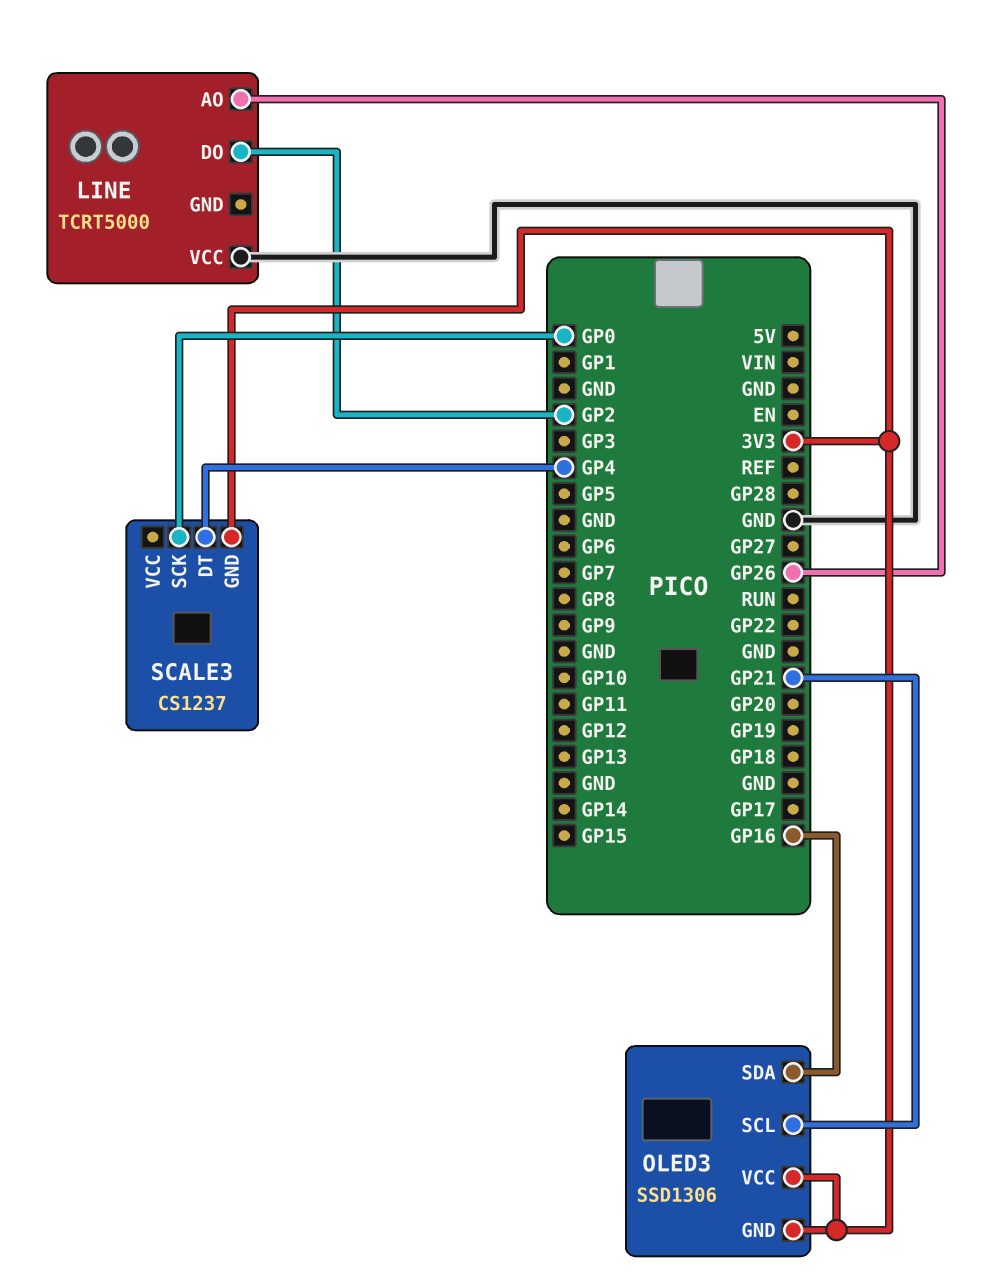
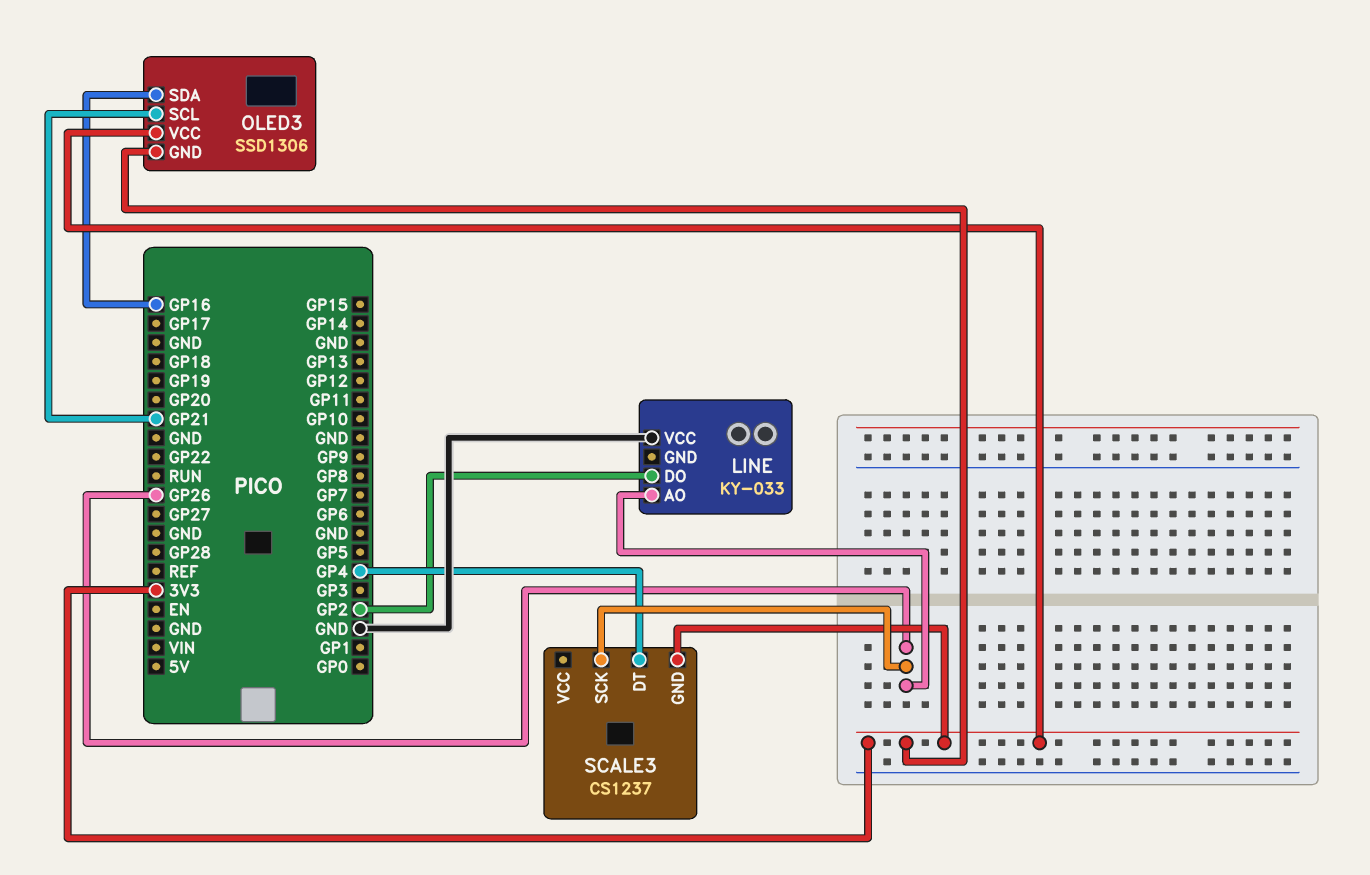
LINE: TCRT5000 -> KY-033
SCALE3 pin SCK: GP0 -> GP26

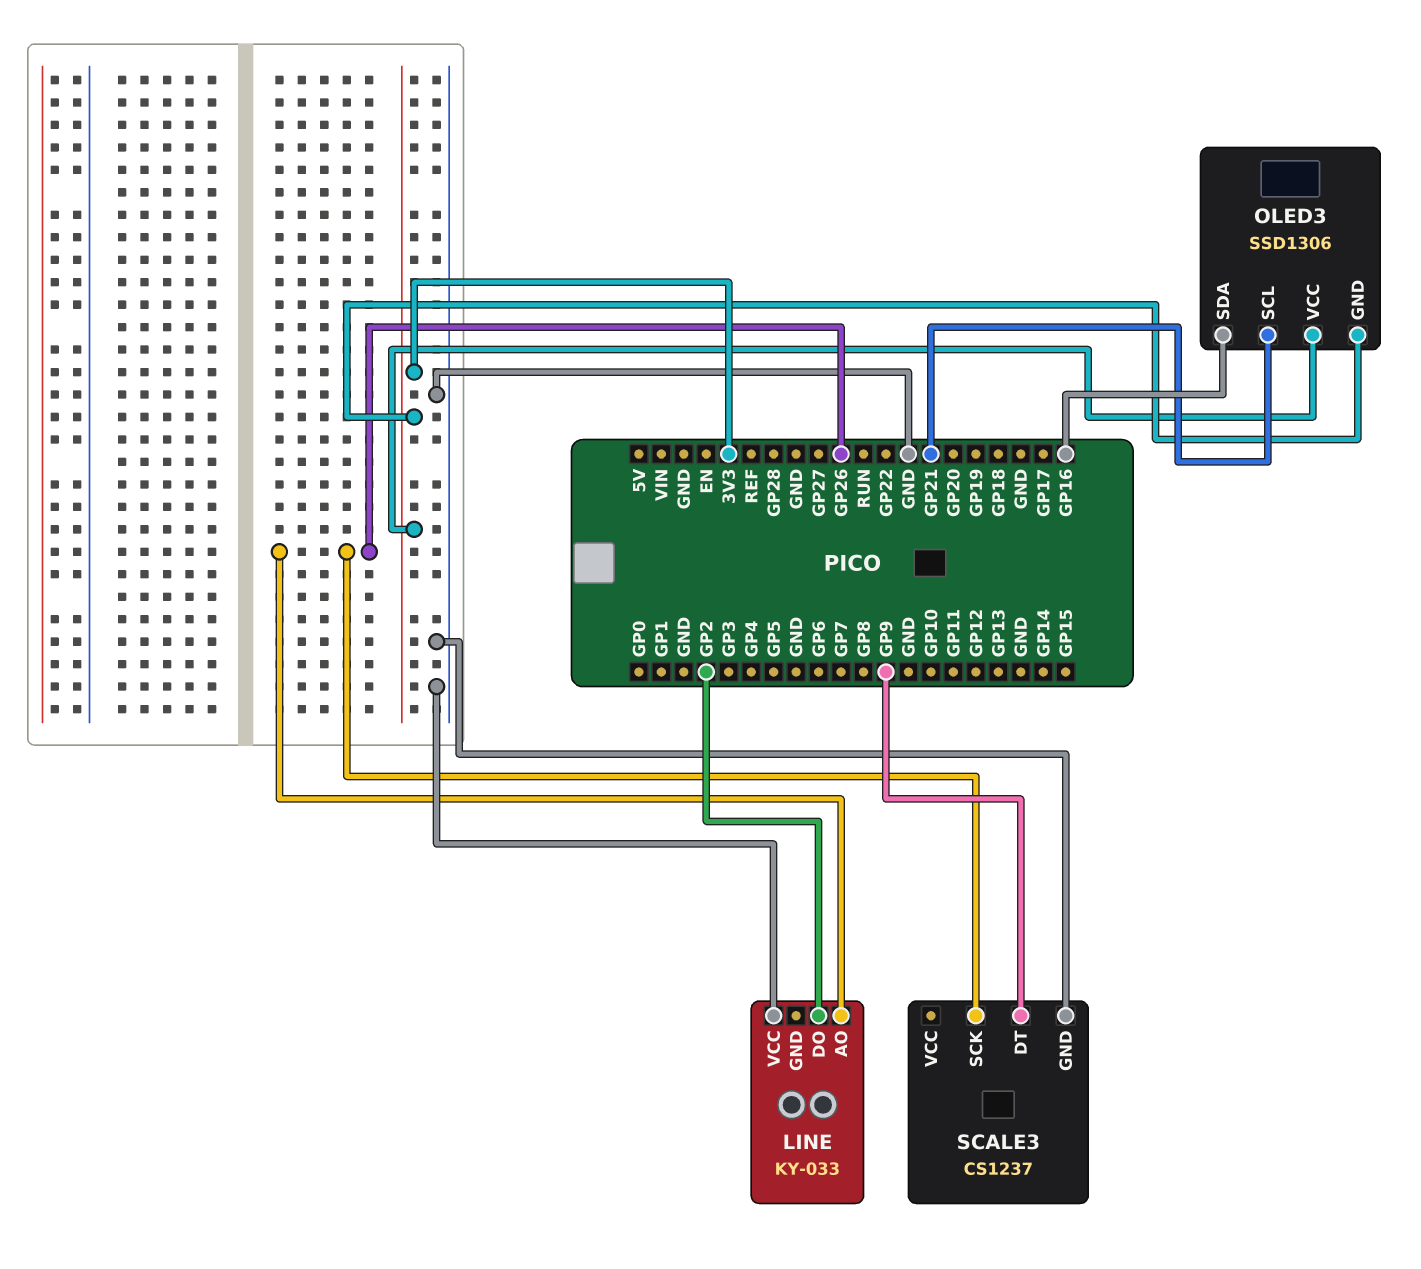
SCALE3 pin DT: GP4 -> GP9
SCALE3 pin GND: 3V3 -> GND

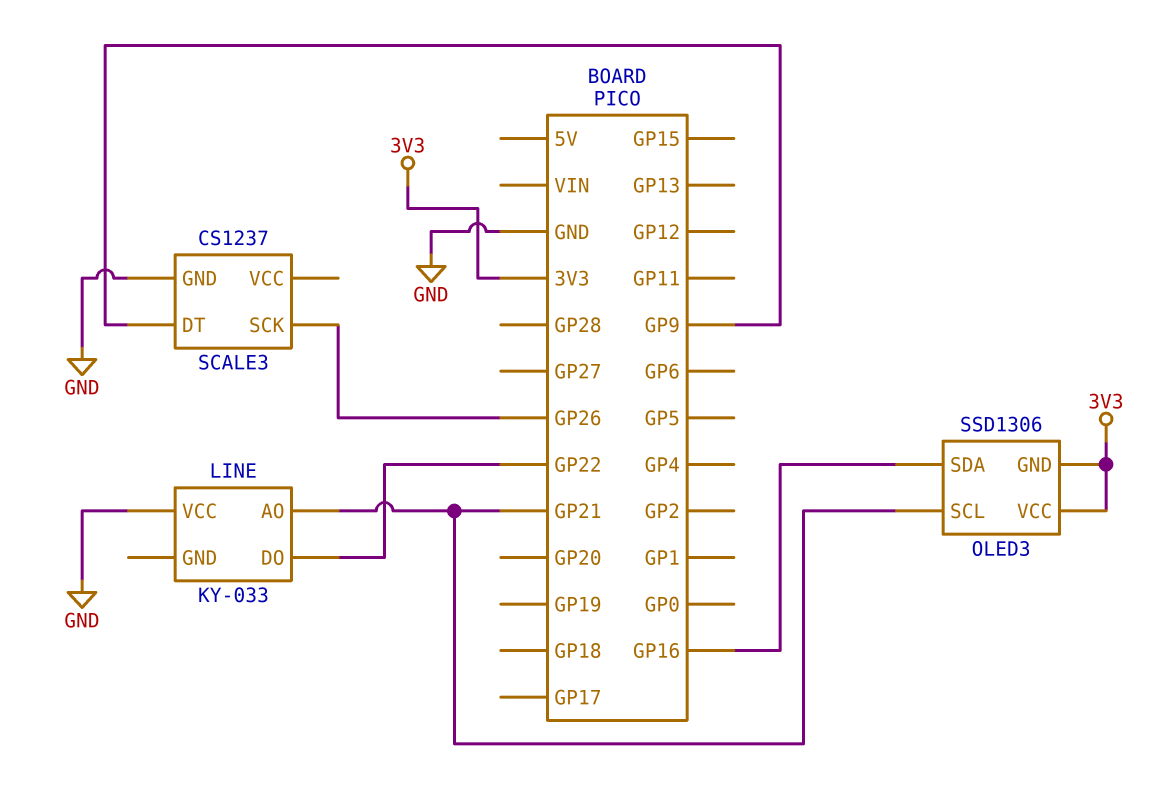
LINE pin AO: GP26 -> GP21
LINE pin DO: GP2 -> GP22

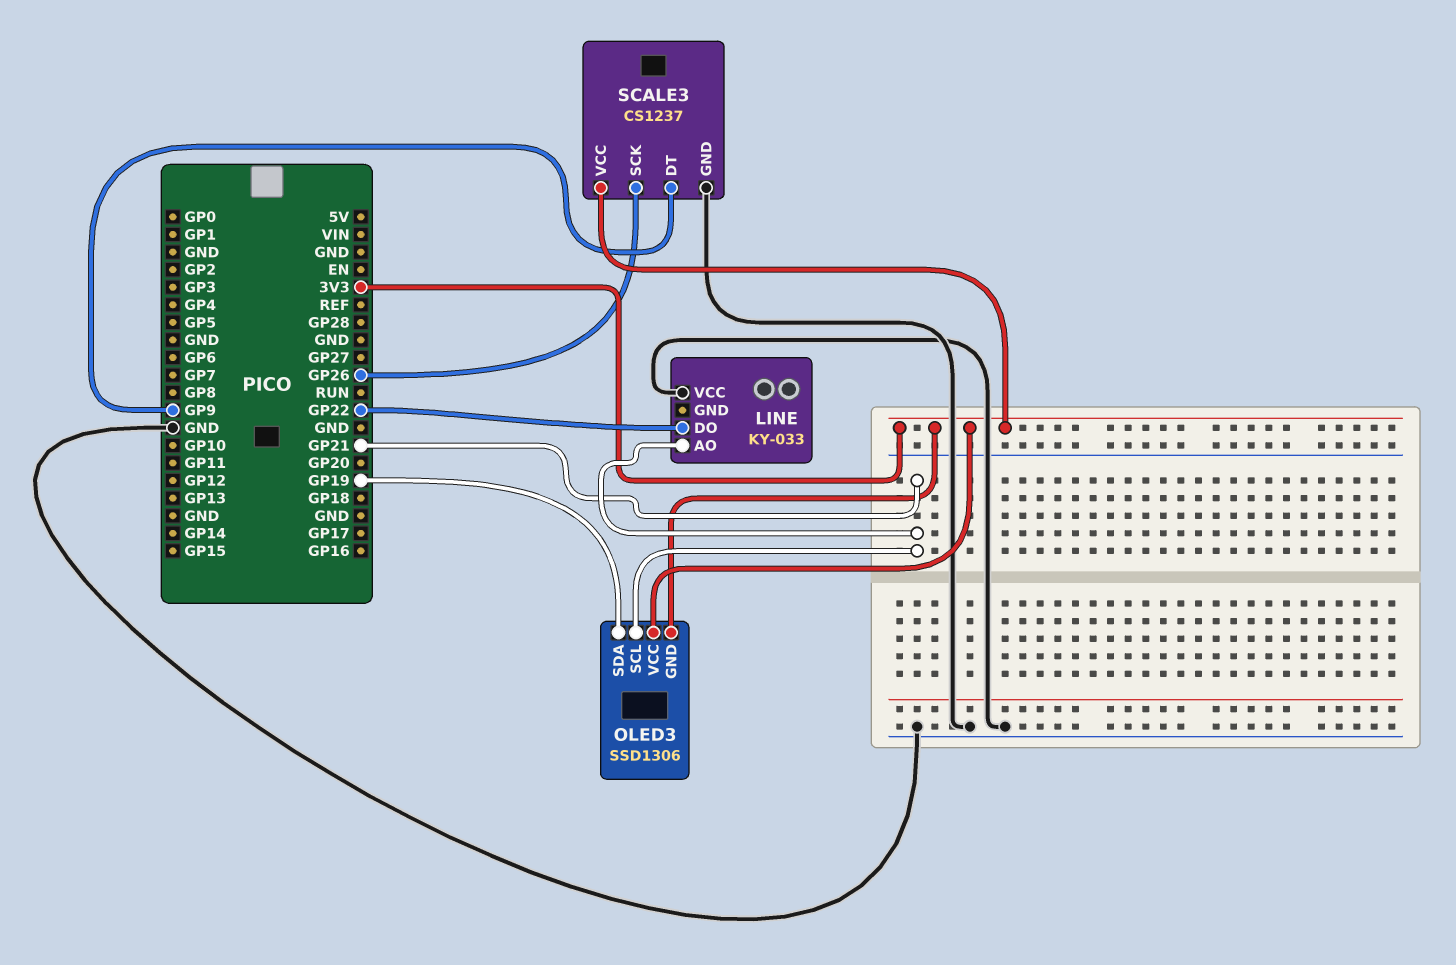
OLED3 pin SDA: GP16 -> GP19
SCALE3 pin VCC: none -> 3V3

